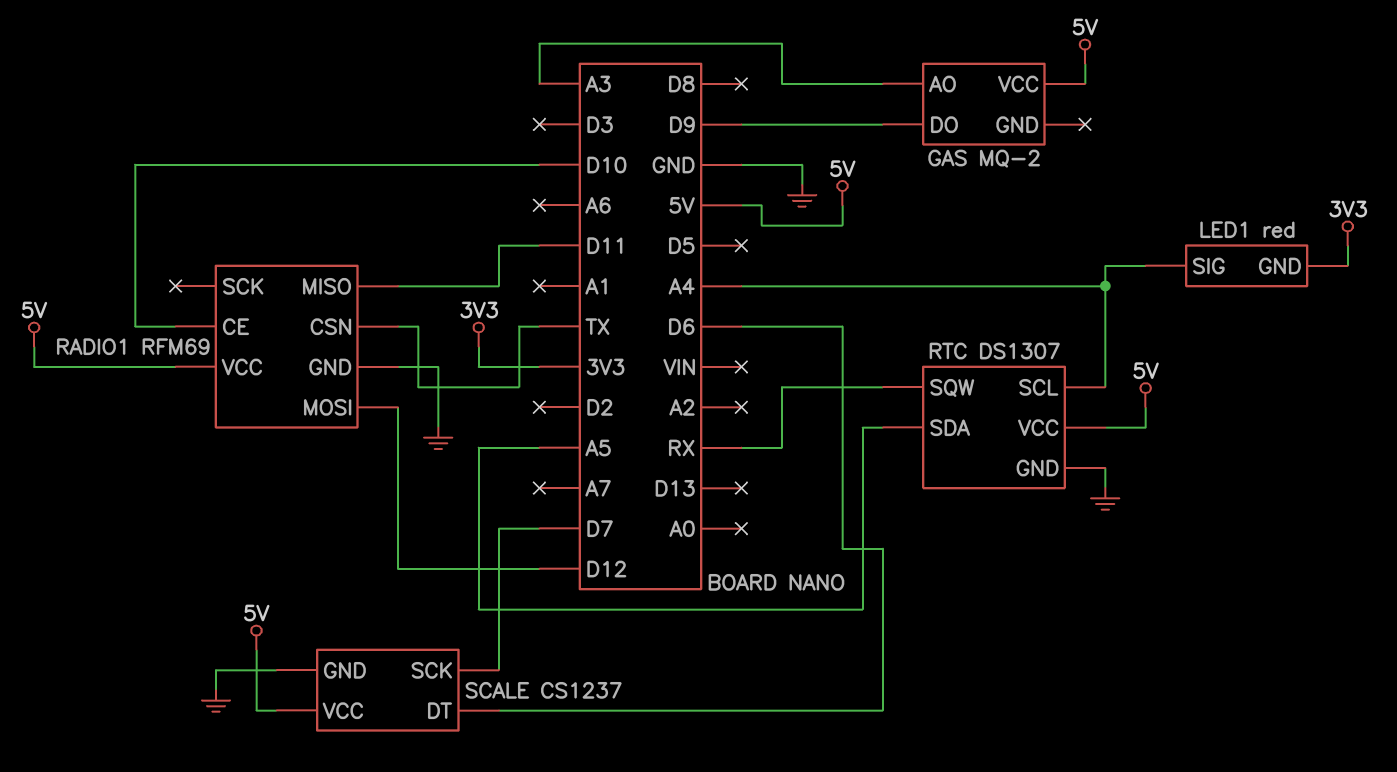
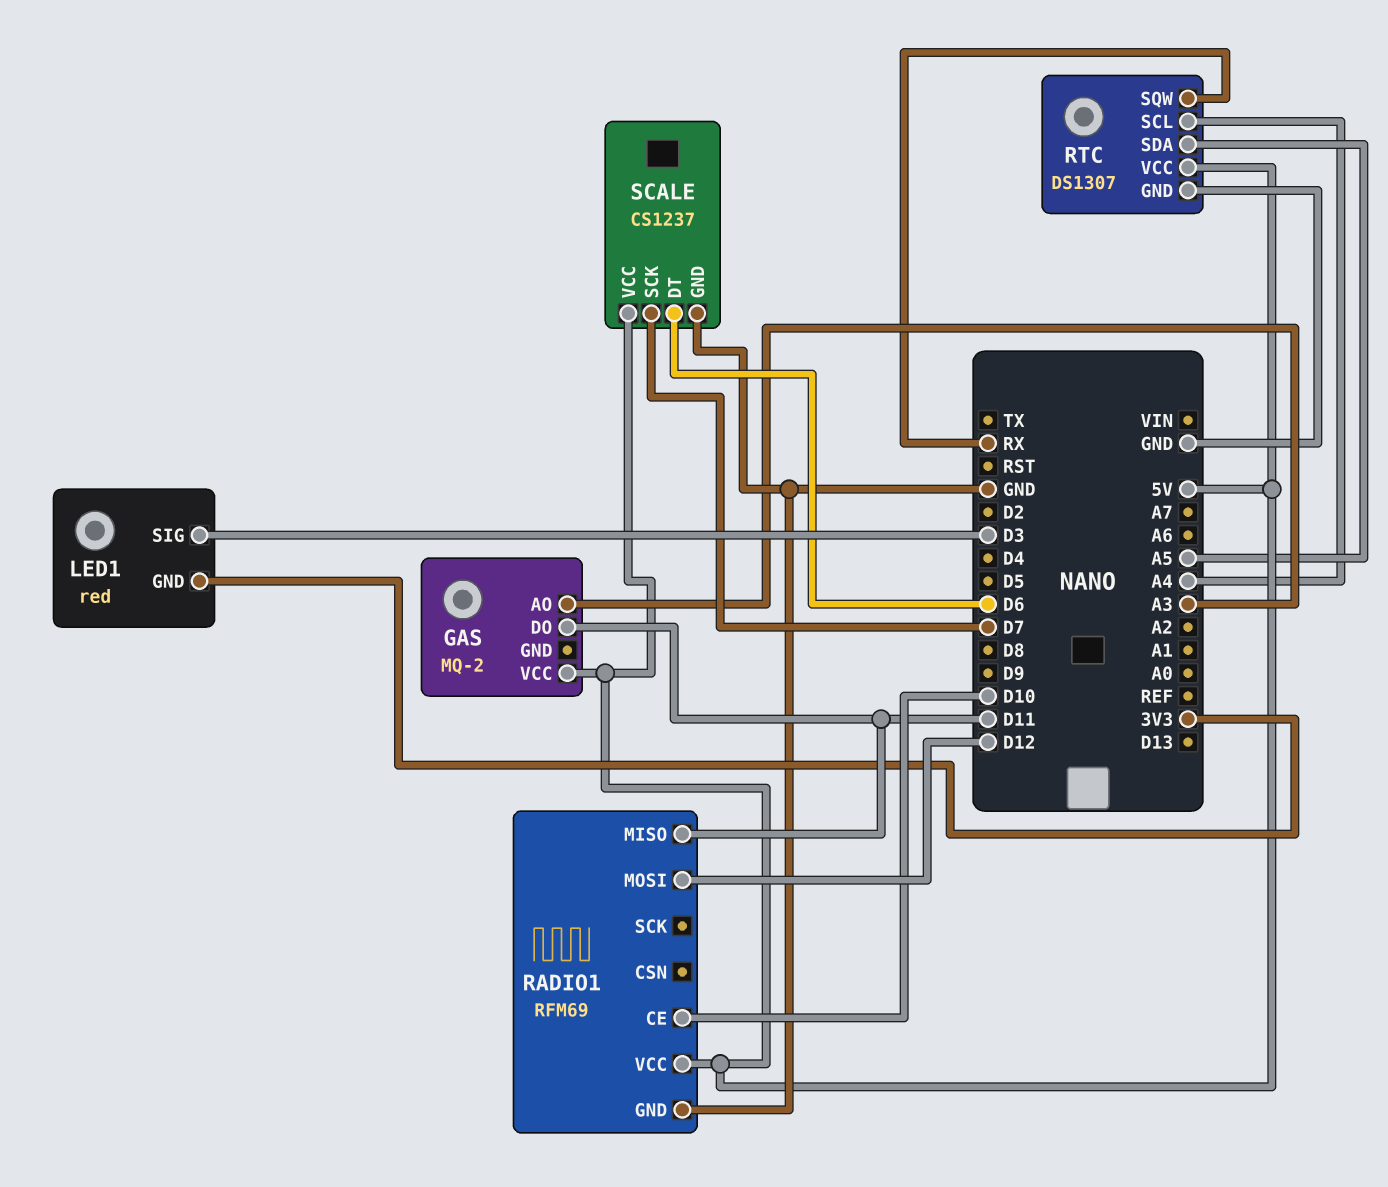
GAS pin DO: D9 -> D11
LED1 pin SIG: A4 -> D3
RADIO1 pin CSN: TX -> none

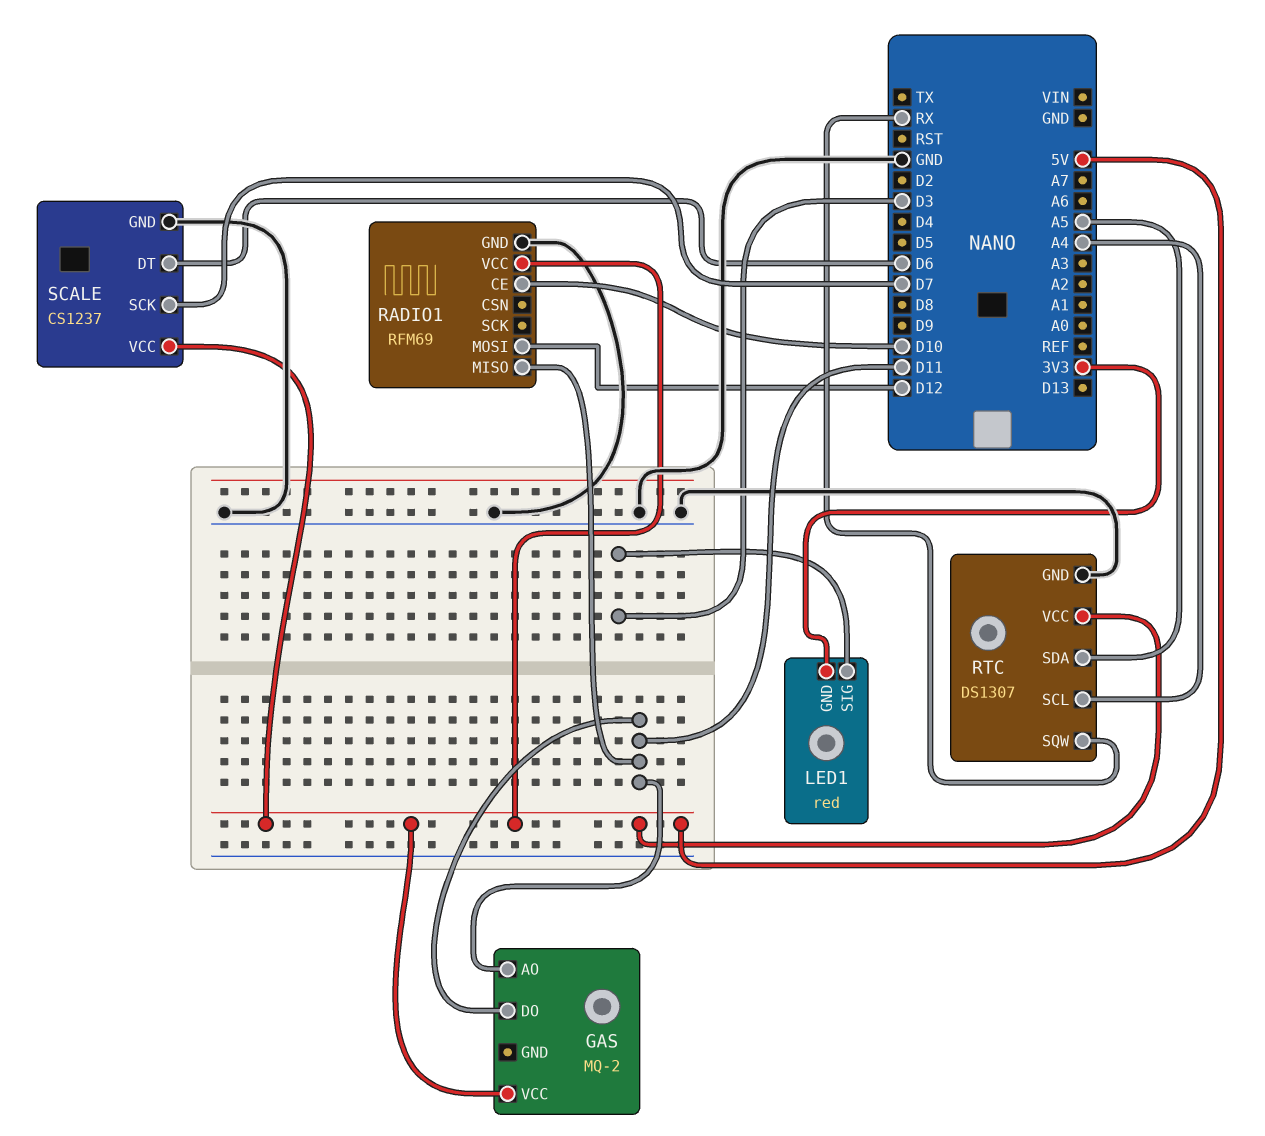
GAS pin AO: A3 -> D11

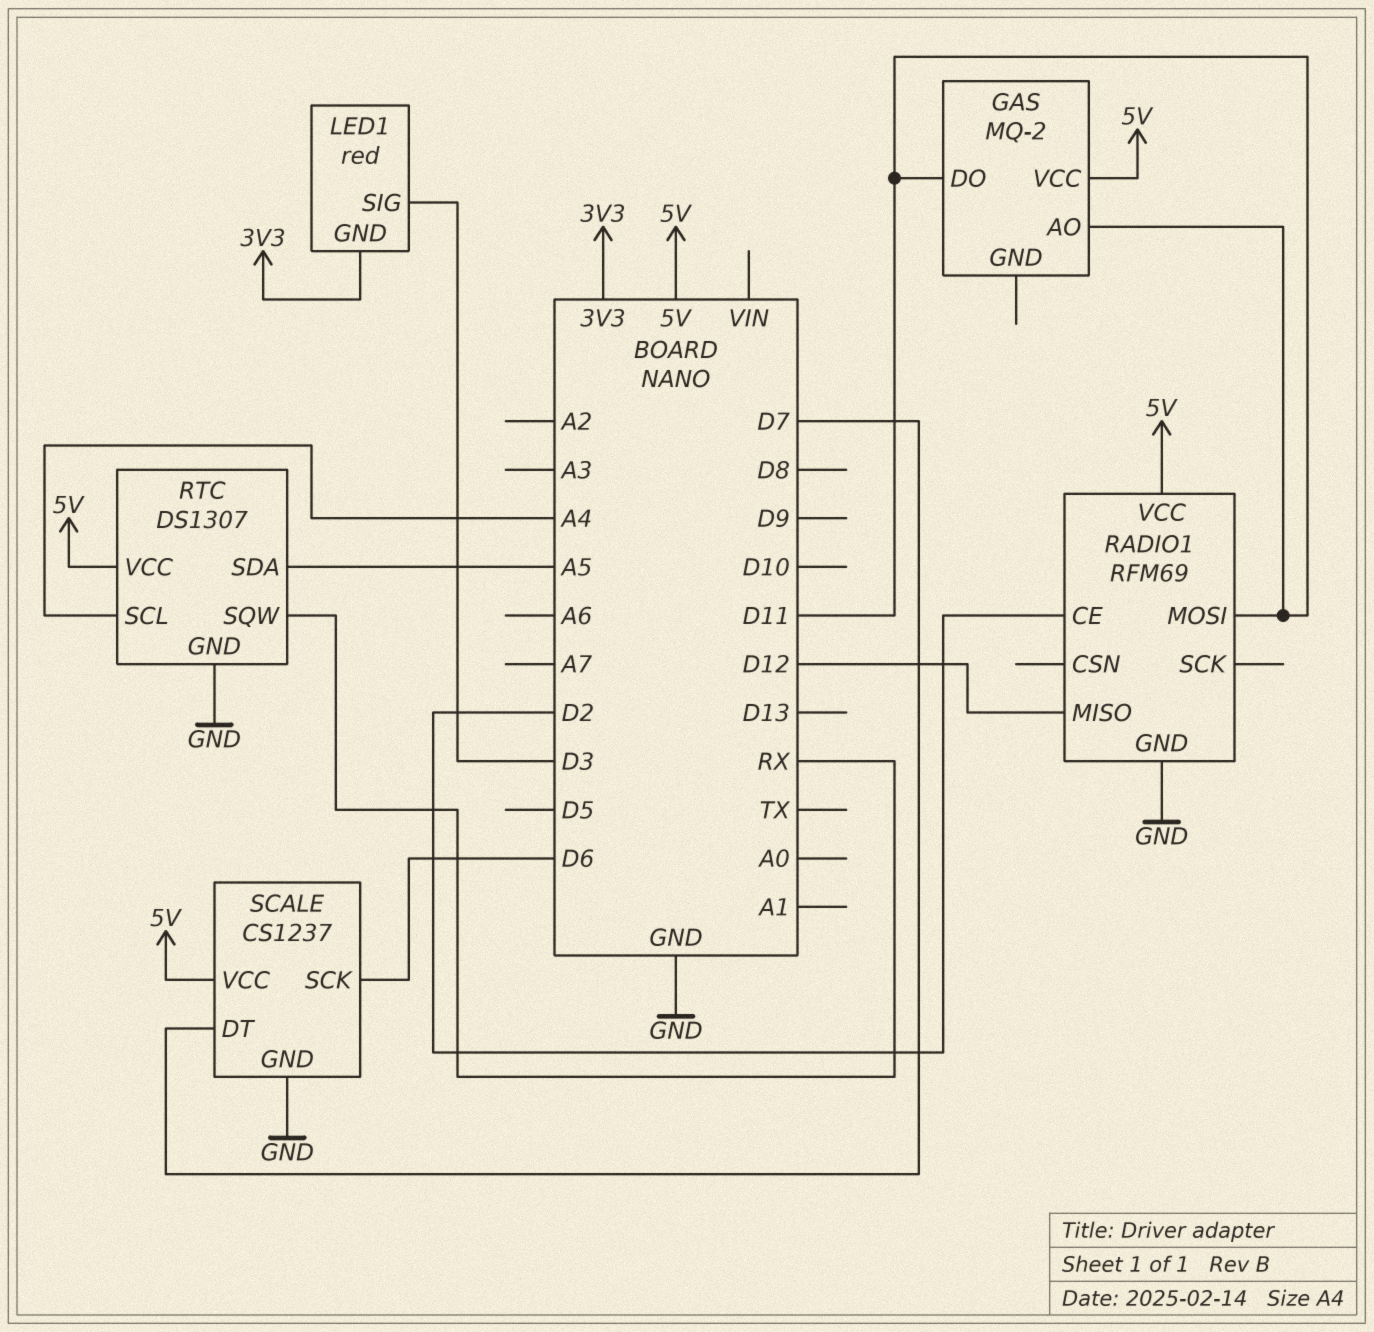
RADIO1 pin CE: D10 -> D2
RADIO1 pin MISO: D11 -> D12
RADIO1 pin MOSI: D12 -> D11
SCALE pin DT: D6 -> D7
SCALE pin SCK: D7 -> D6

